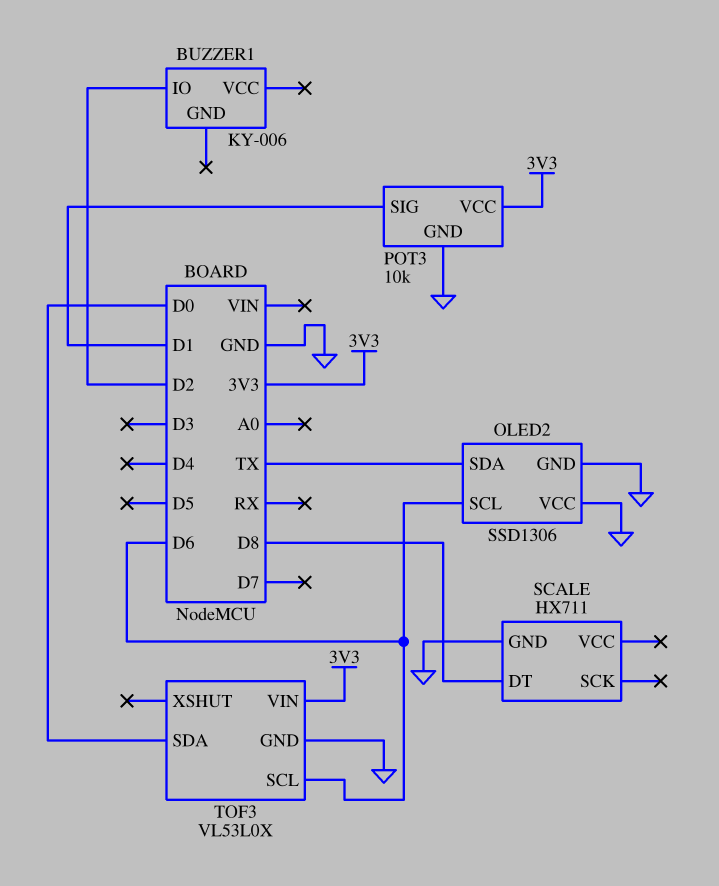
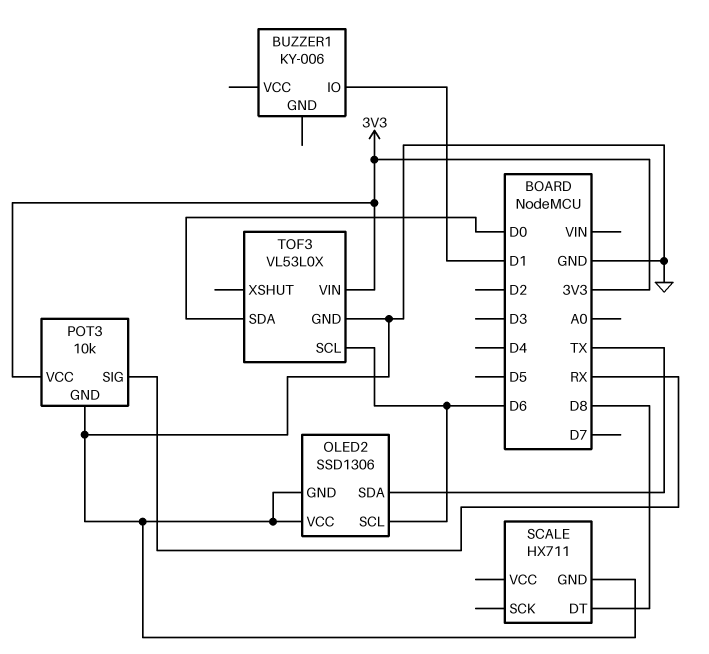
BUZZER1 pin IO: D2 -> D1
POT3 pin SIG: D1 -> RX

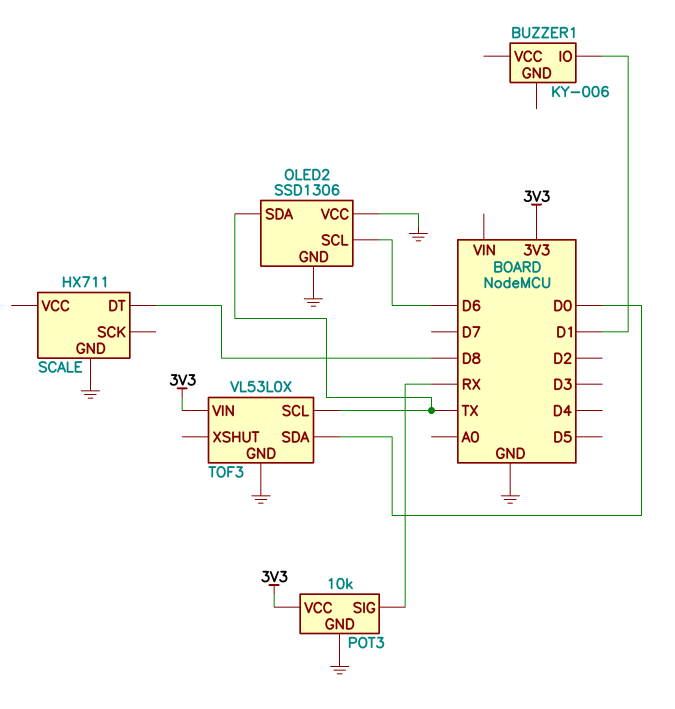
TOF3 pin SCL: D6 -> TX

